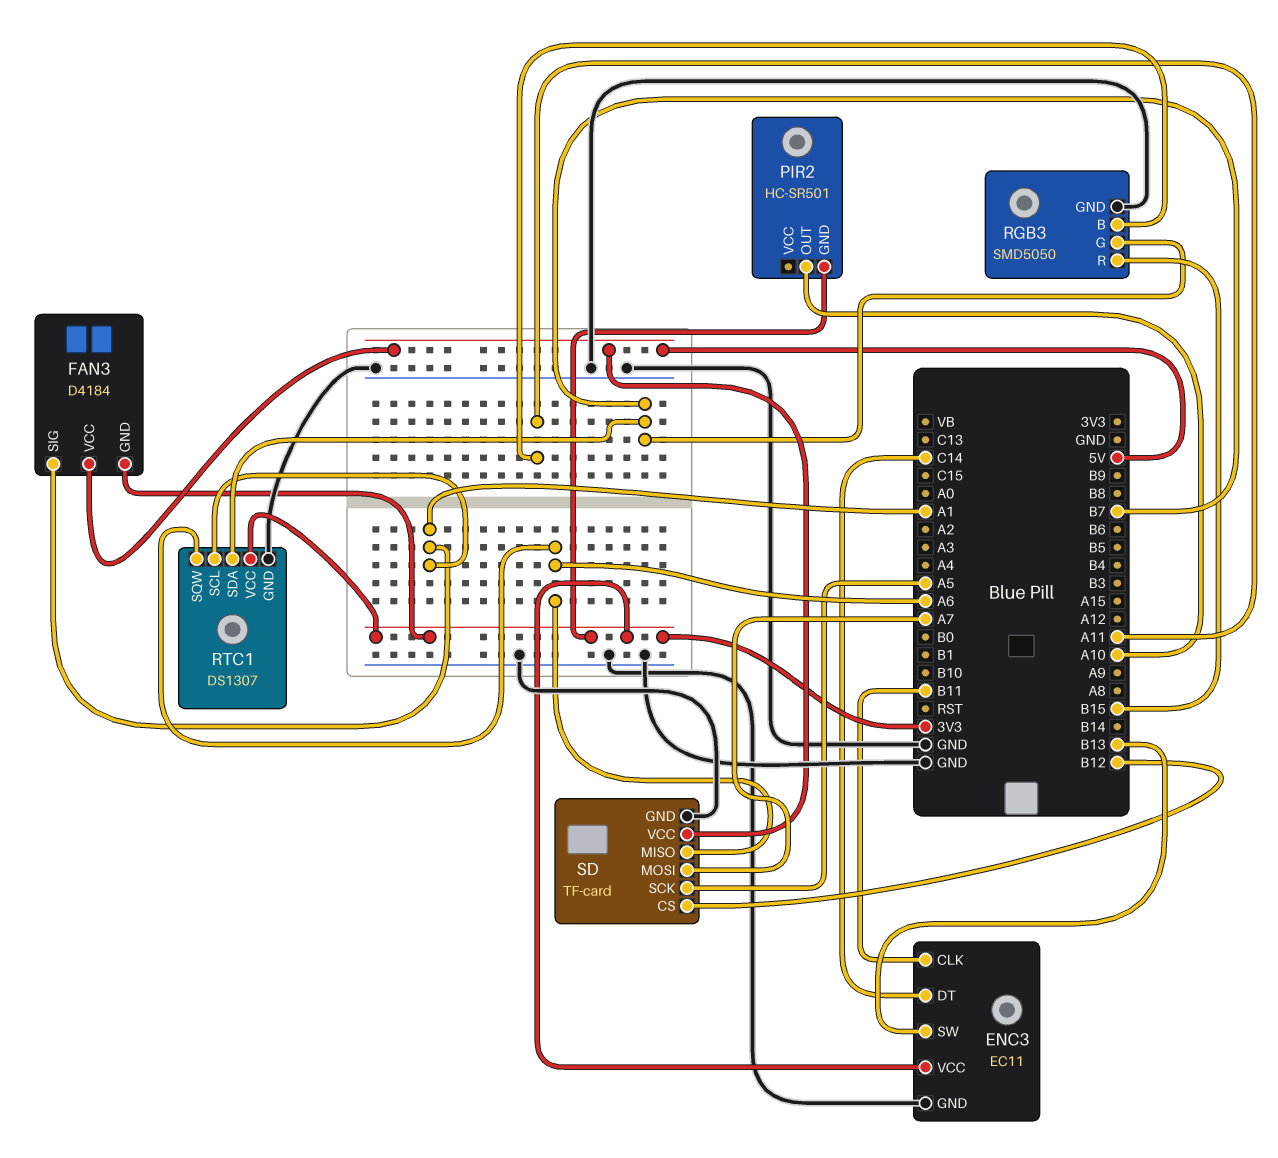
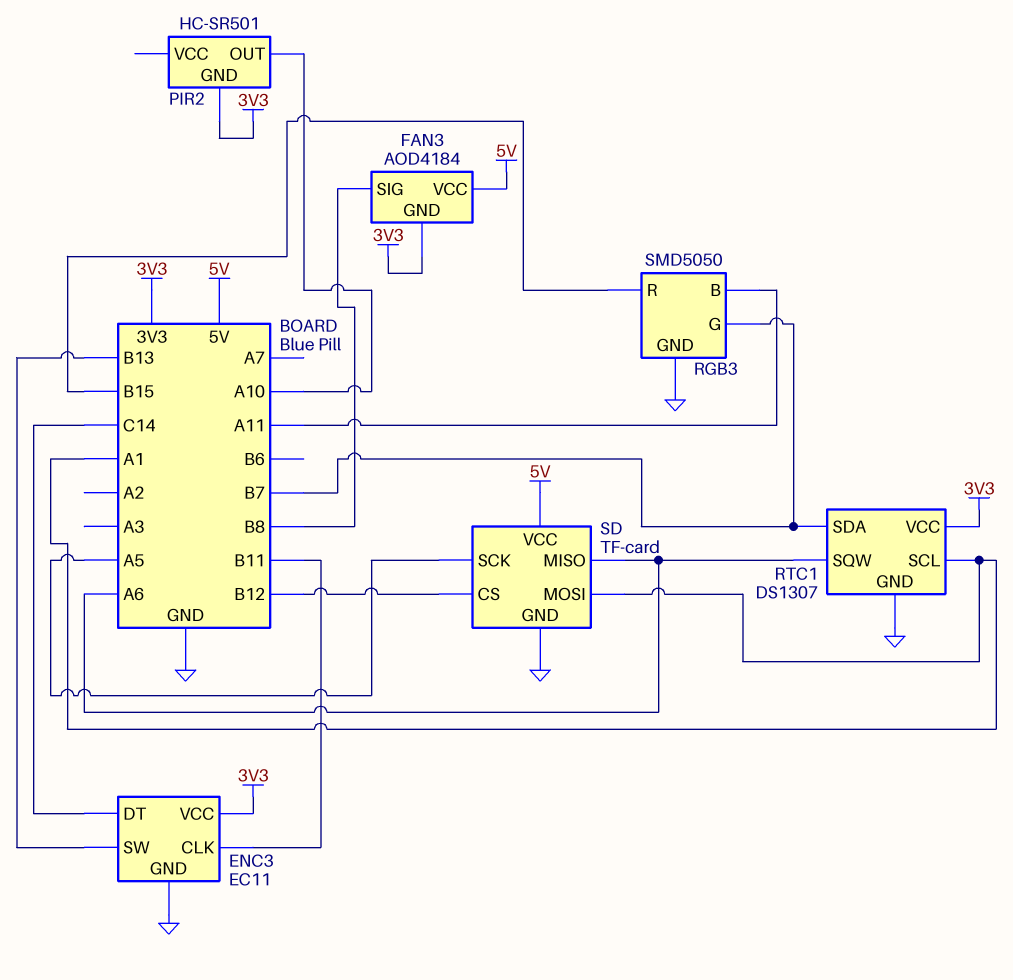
FAN3: D4184 -> AOD4184
FAN3 pin SIG: A1 -> B8
SD pin MOSI: A7 -> A1

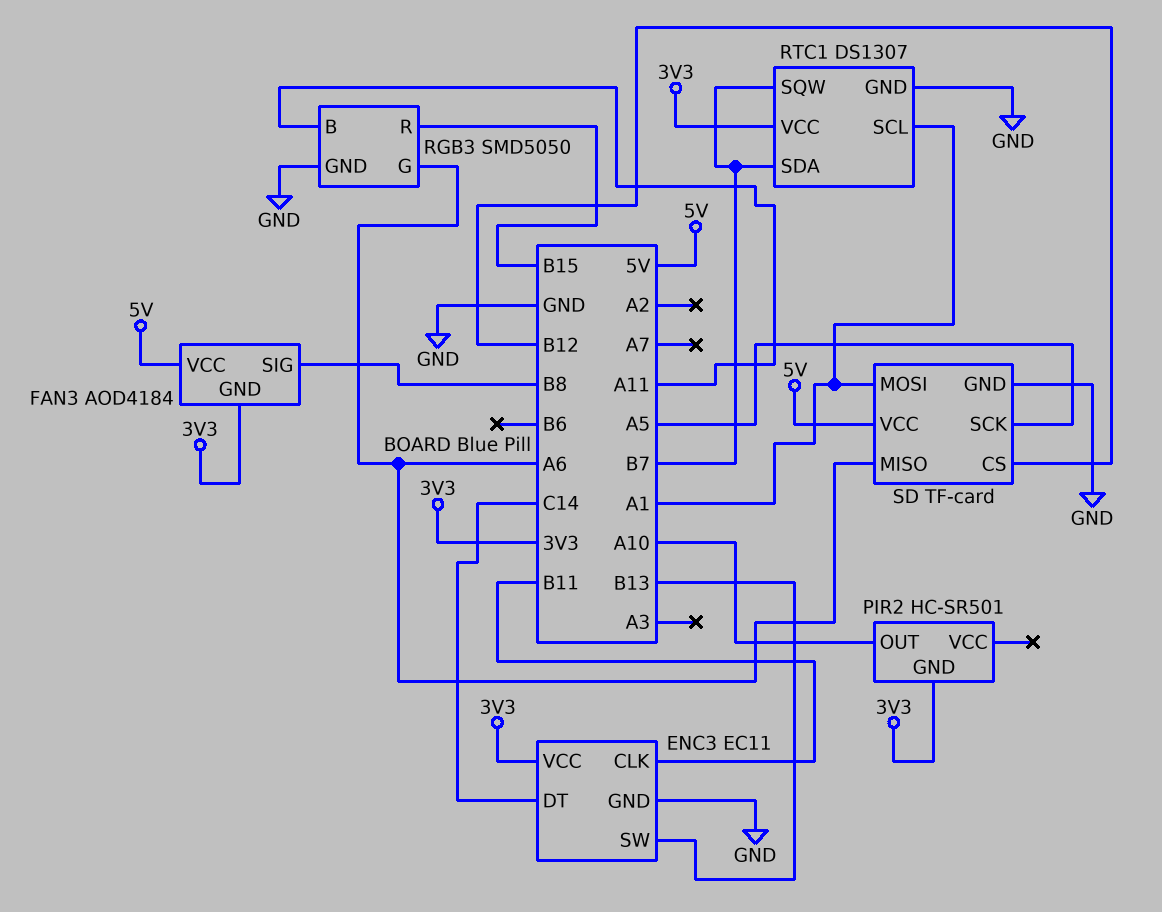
RGB3 pin G: B7 -> A6
RTC1 pin SQW: A6 -> B7

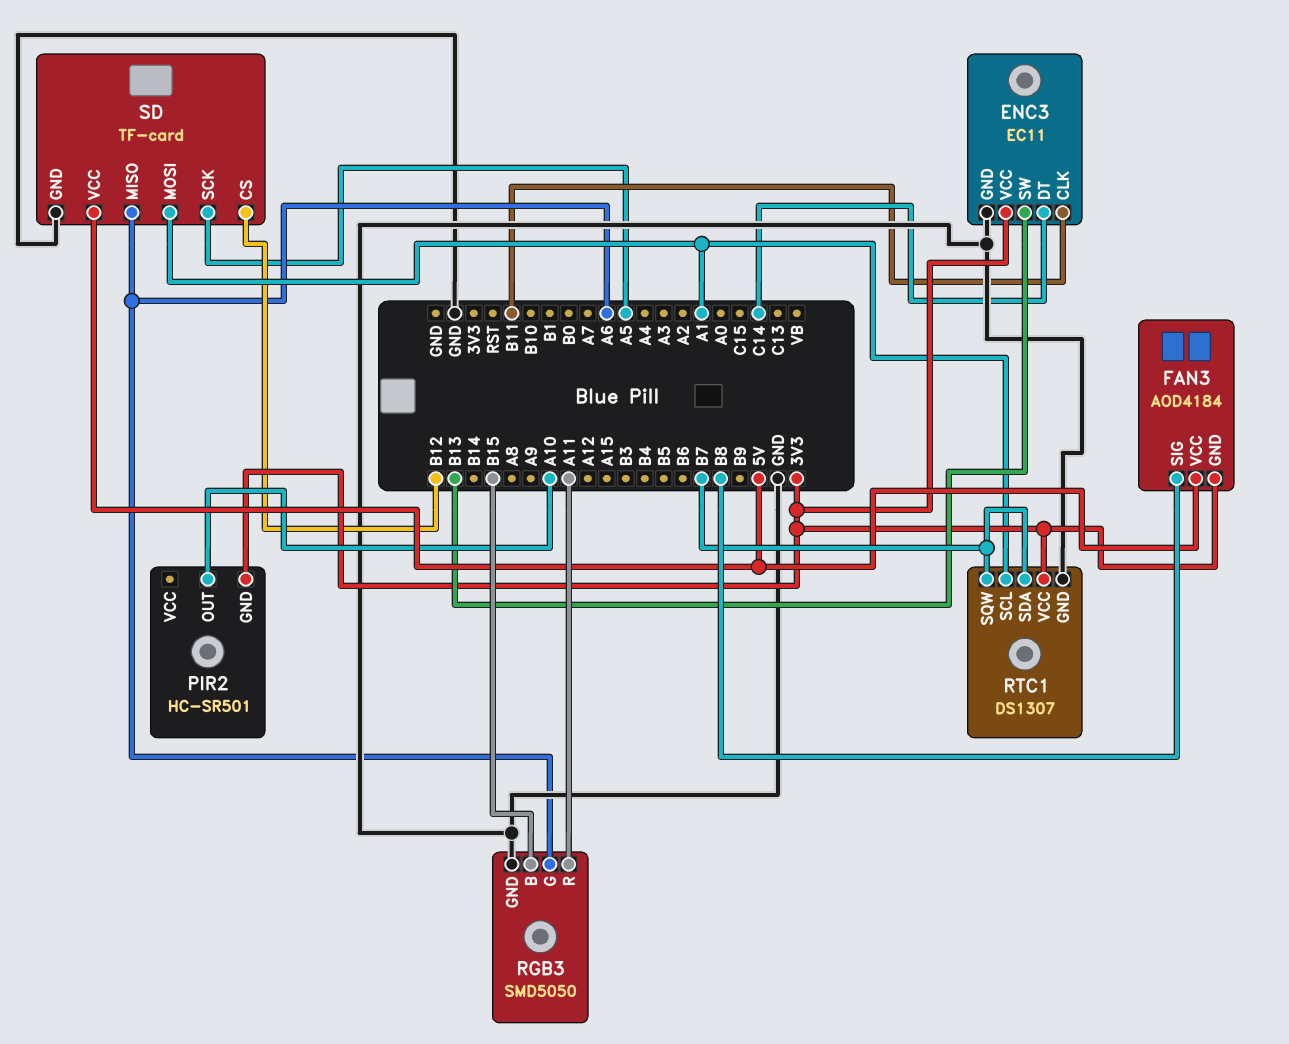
RGB3 pin B: A11 -> B15
RGB3 pin R: B15 -> A11

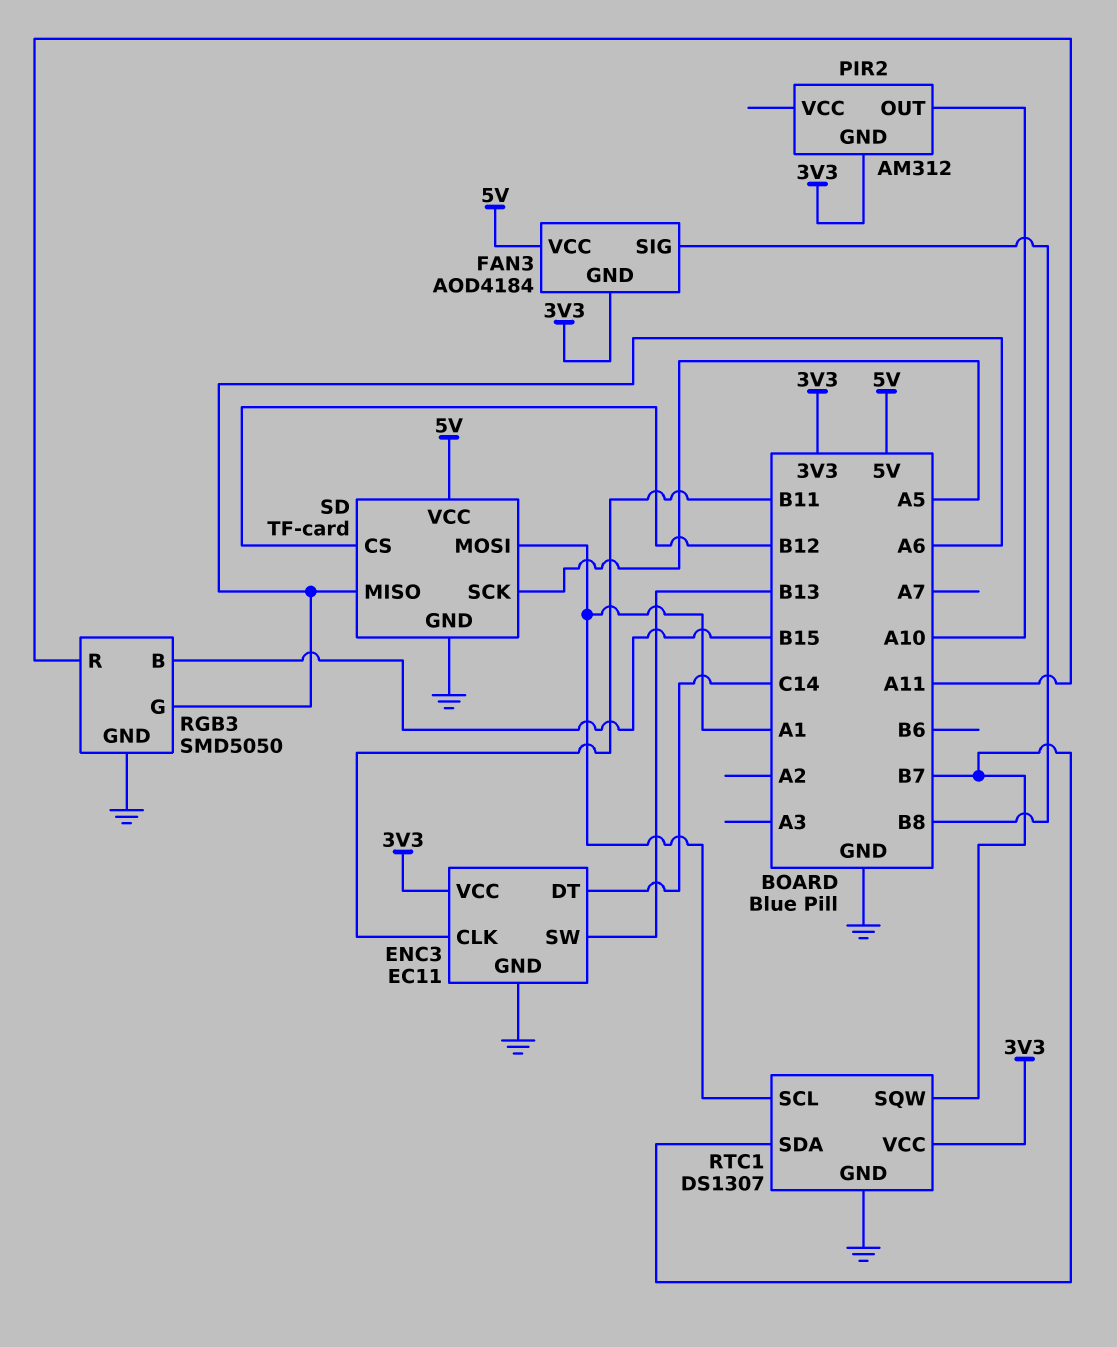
PIR2: HC-SR501 -> AM312

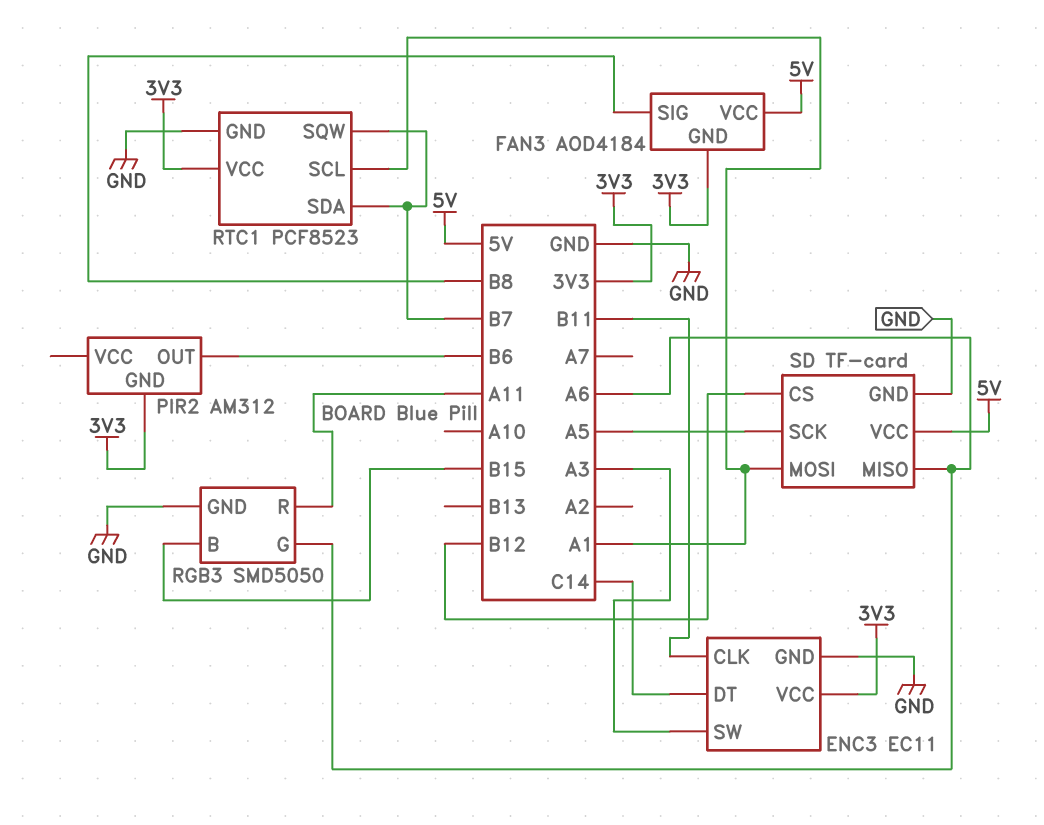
ENC3 pin SW: B13 -> A3
PIR2 pin OUT: A10 -> B6
RTC1: DS1307 -> PCF8523

